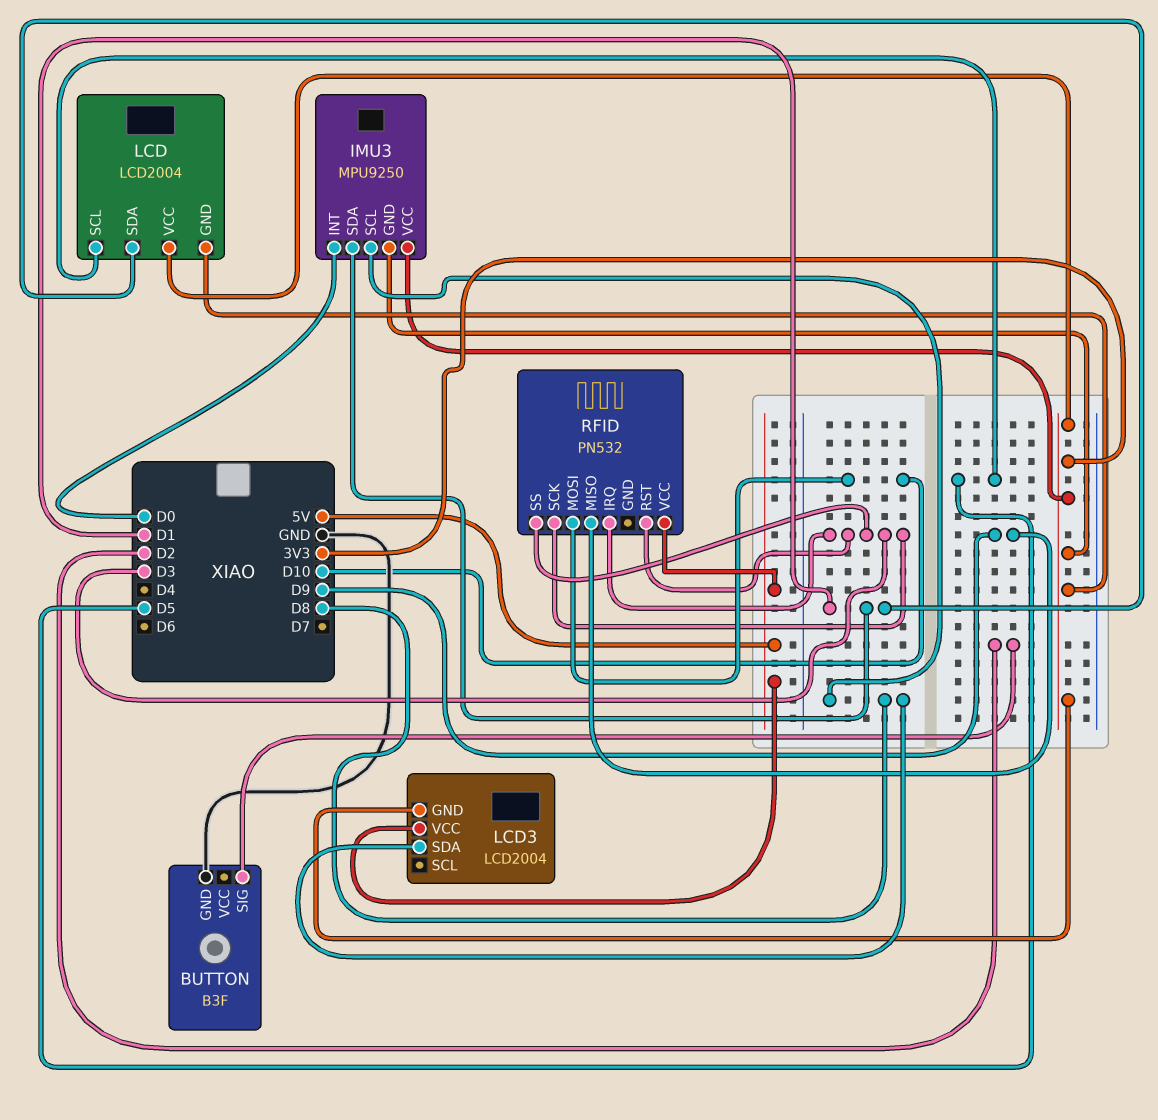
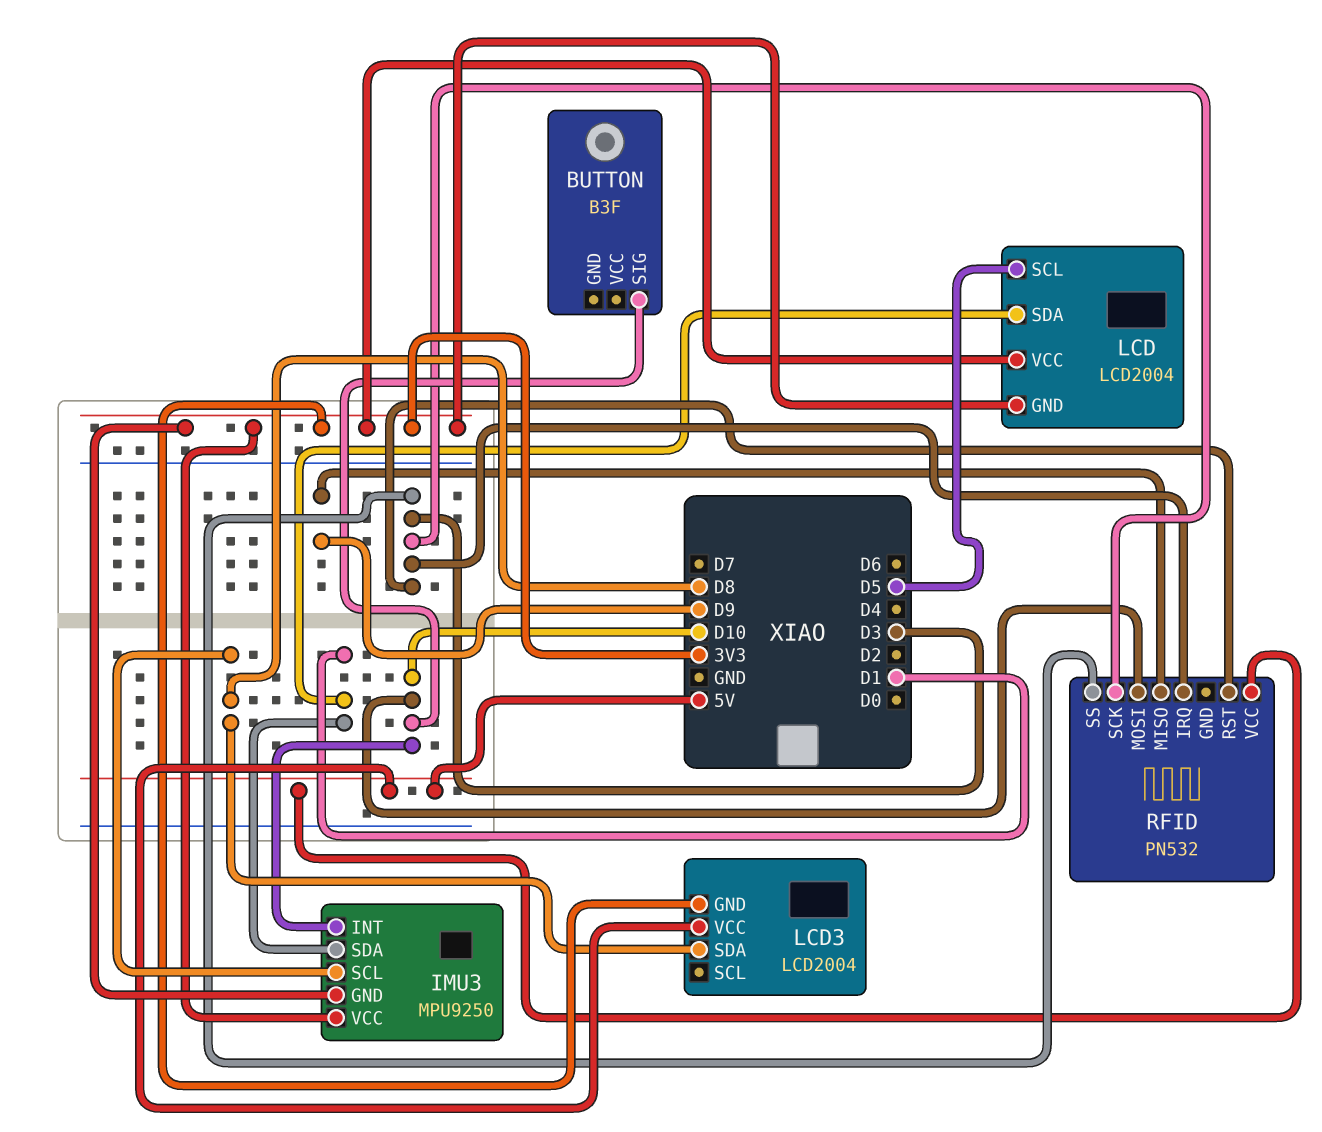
BUTTON pin GND: GND -> none
BUTTON pin SIG: D2 -> D10
IMU3 pin INT: D0 -> D10

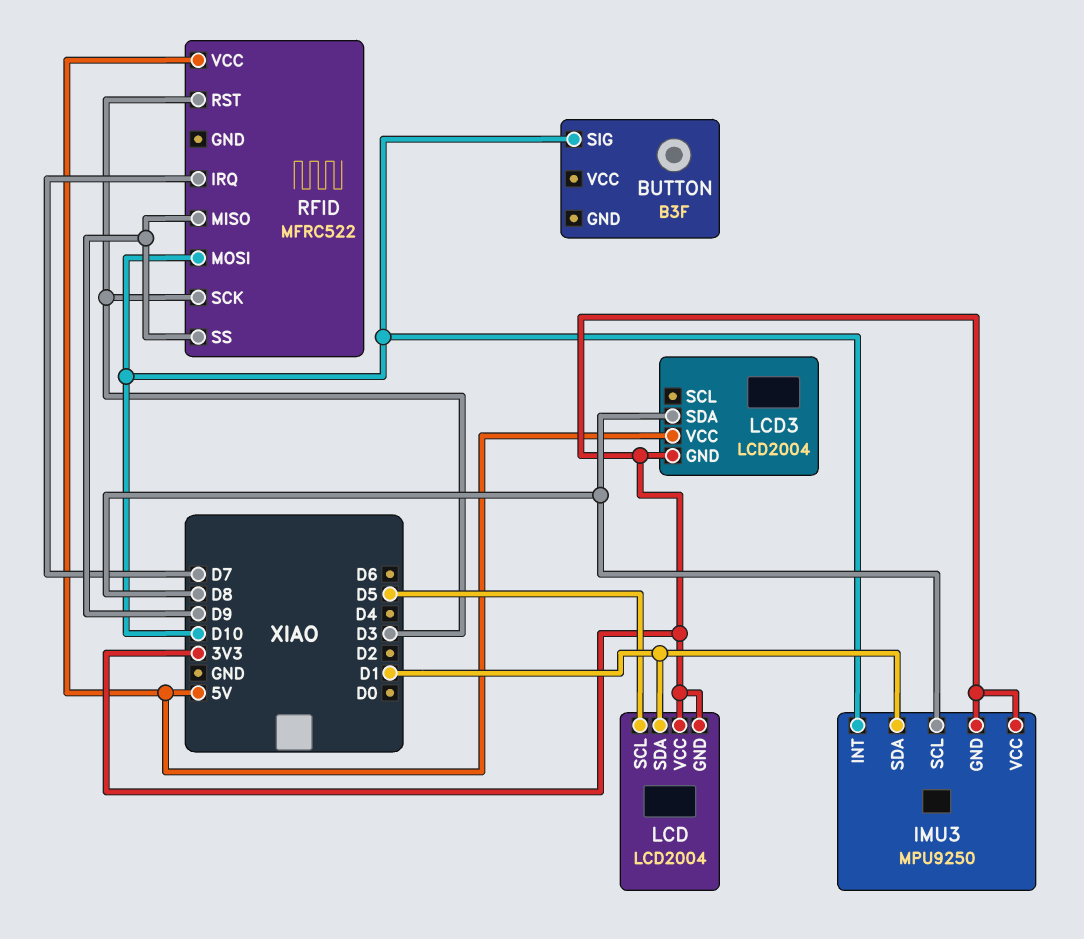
RFID: PN532 -> MFRC522
RFID pin IRQ: D3 -> D7
RFID pin SS: D3 -> D9

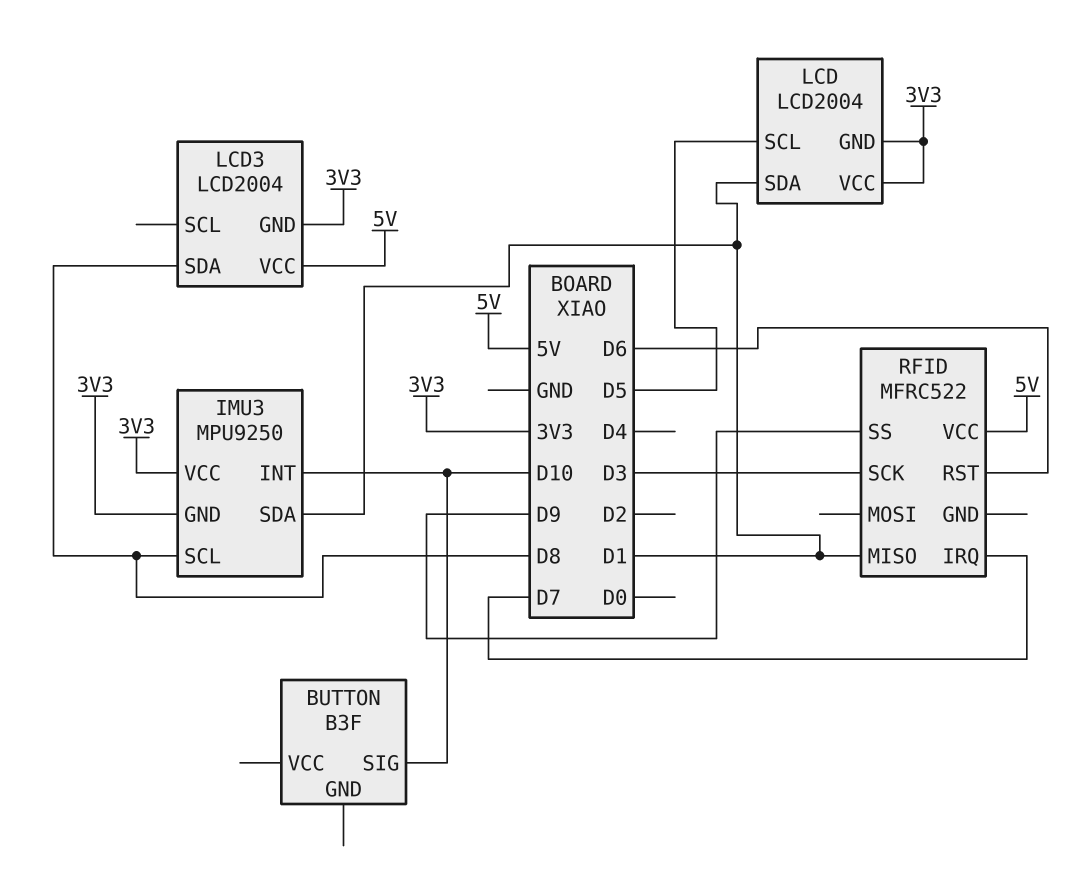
RFID pin MISO: D9 -> D1
RFID pin MOSI: D10 -> none
RFID pin RST: D3 -> D6

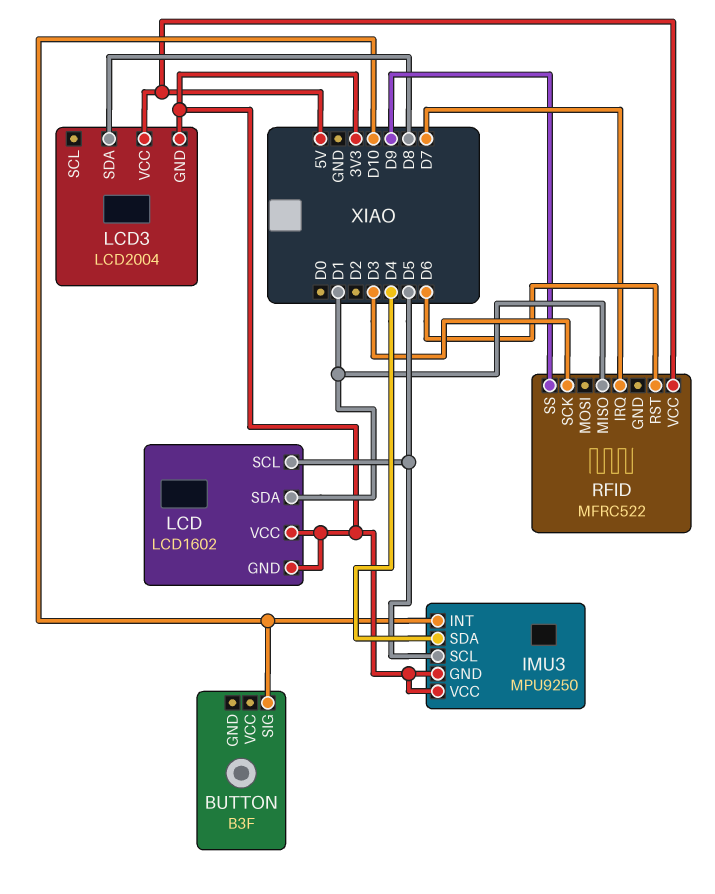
IMU3 pin SCL: D8 -> D5
IMU3 pin SDA: D1 -> D4
LCD: LCD2004 -> LCD1602

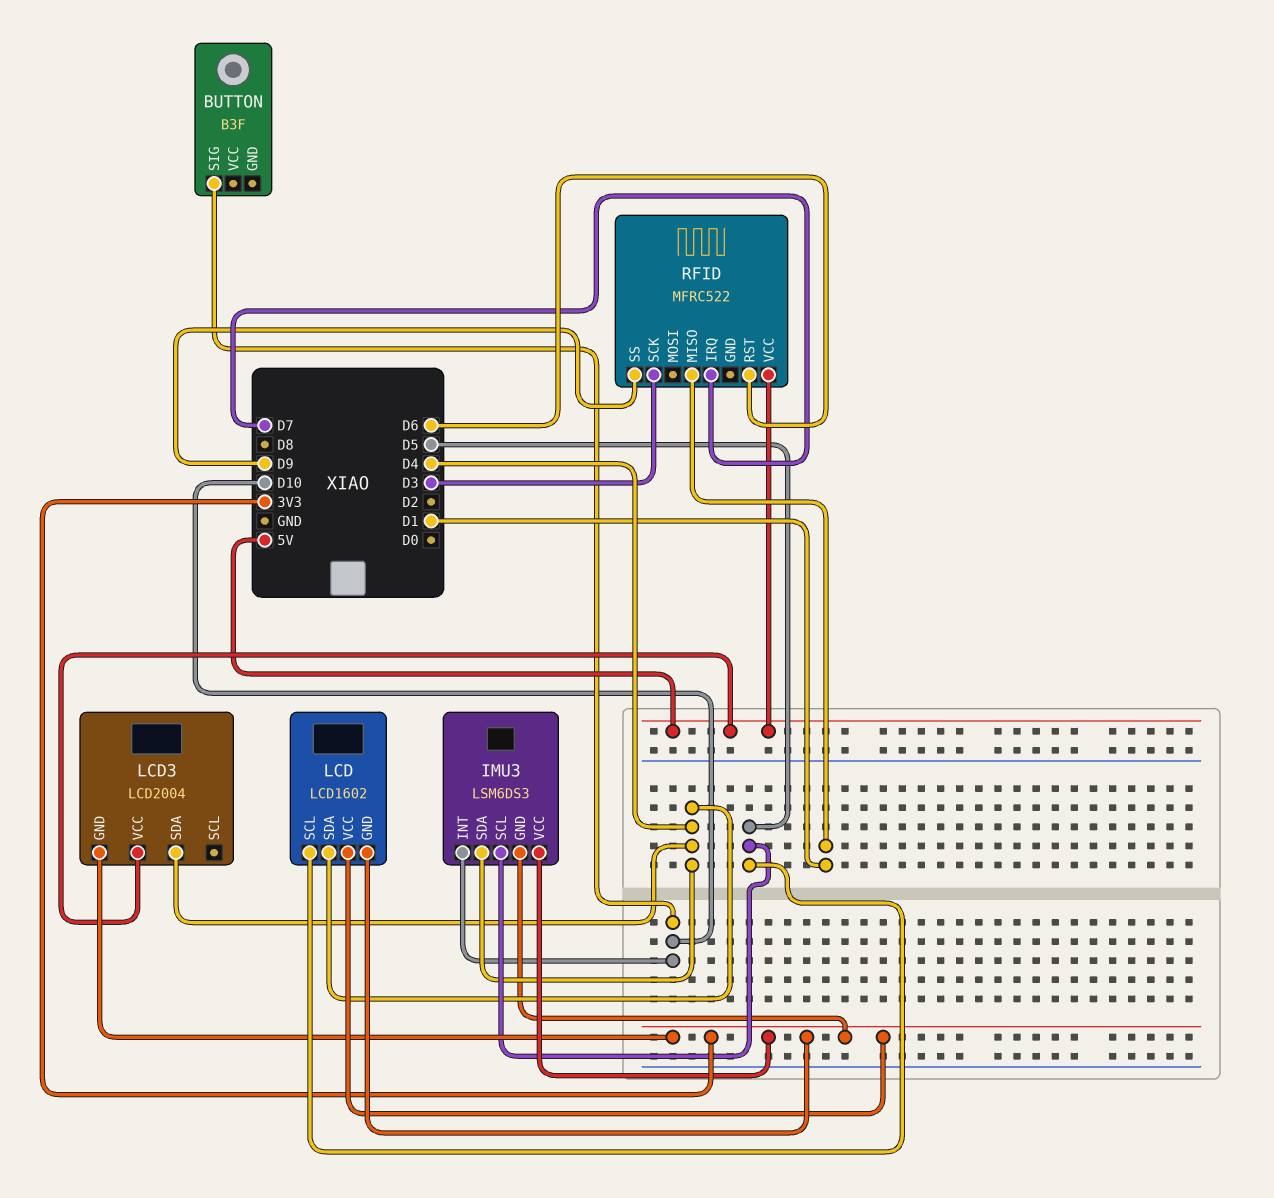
IMU3: MPU9250 -> LSM6DS3
LCD pin SDA: D1 -> D4
LCD3 pin SDA: D8 -> D4

